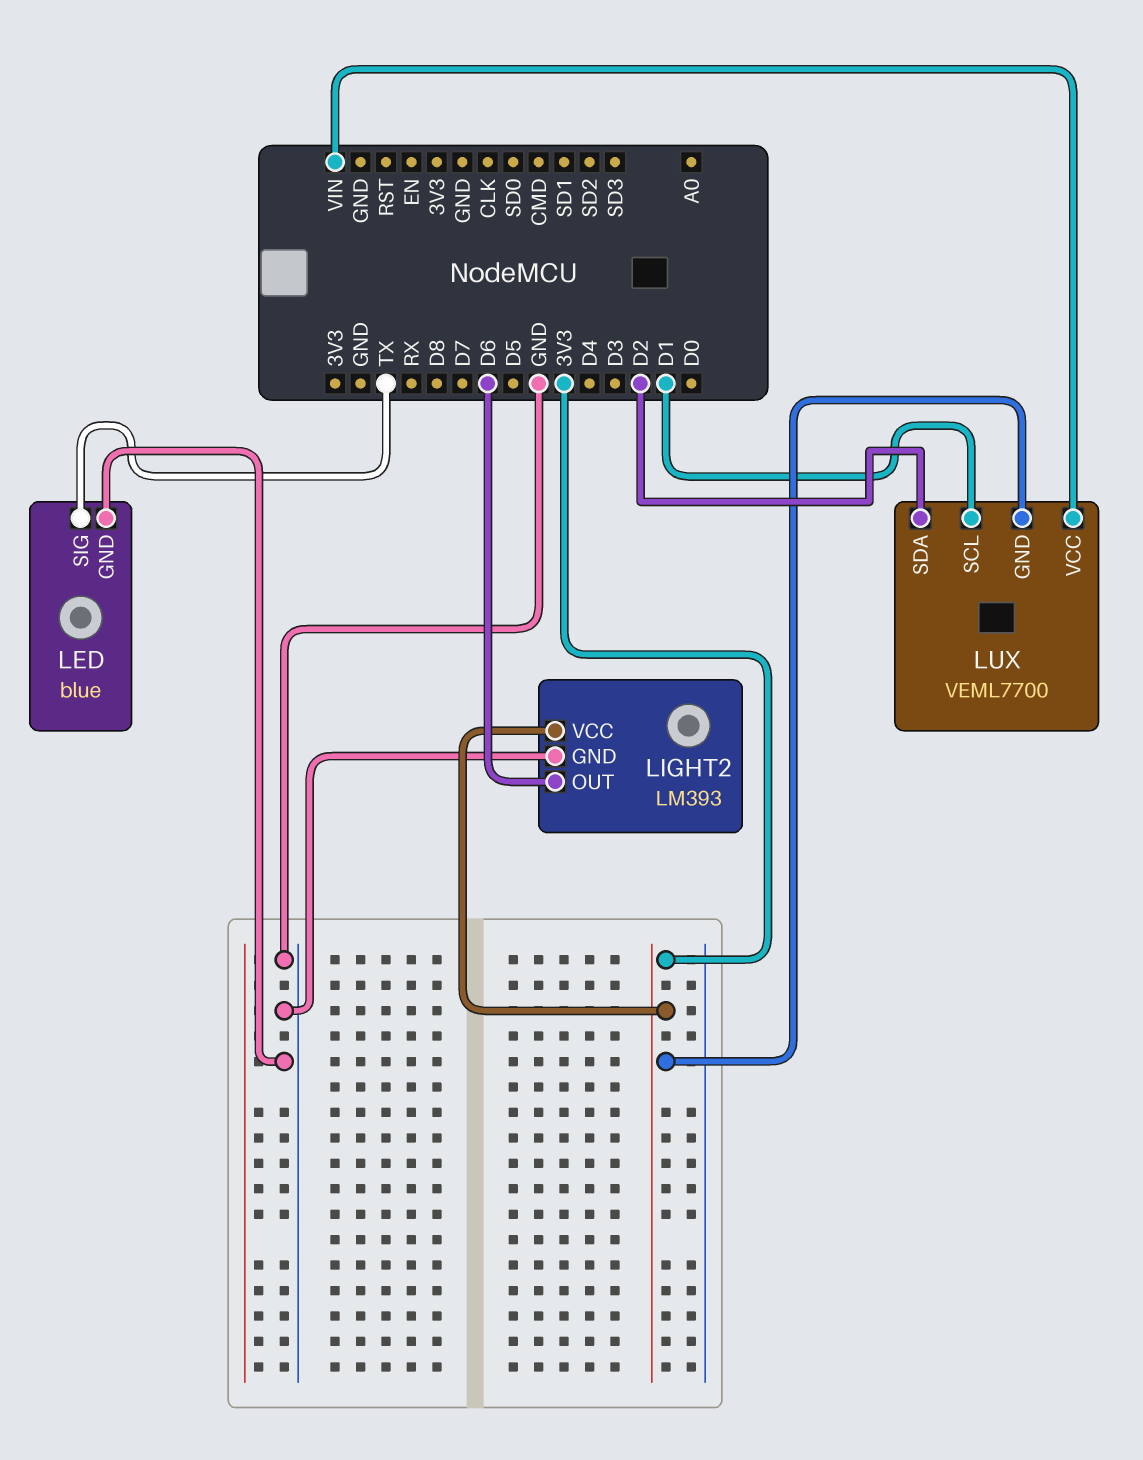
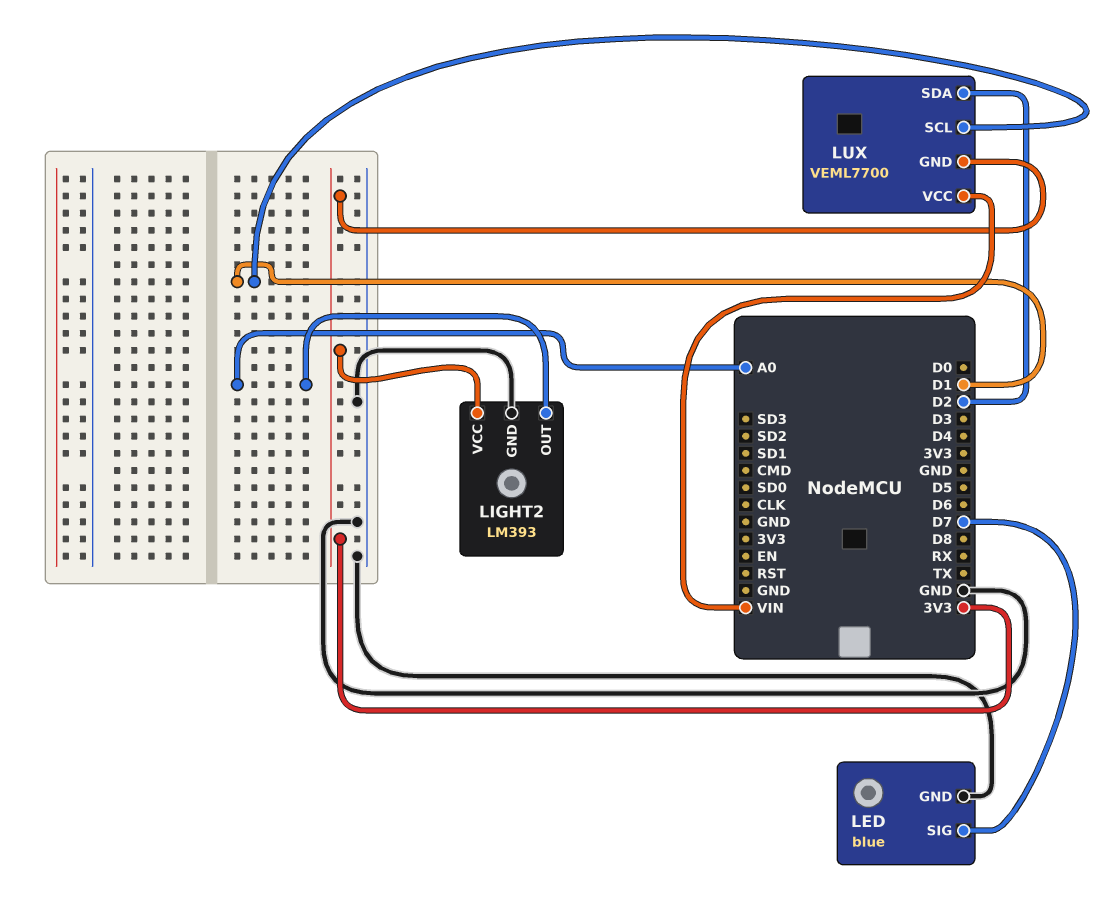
LED pin SIG: TX -> D7
LIGHT2 pin OUT: D6 -> A0

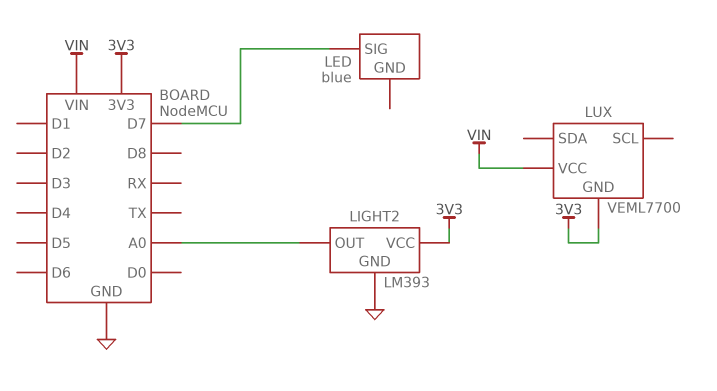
LED pin GND: GND -> none
LUX pin SCL: D1 -> none
LUX pin SDA: D2 -> none

